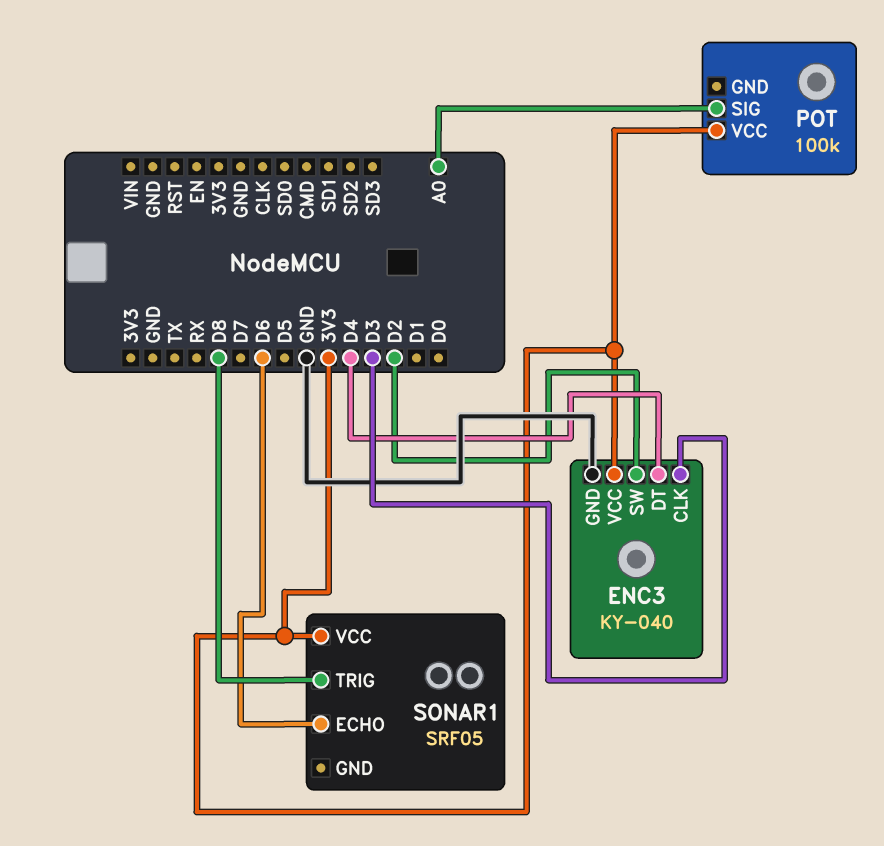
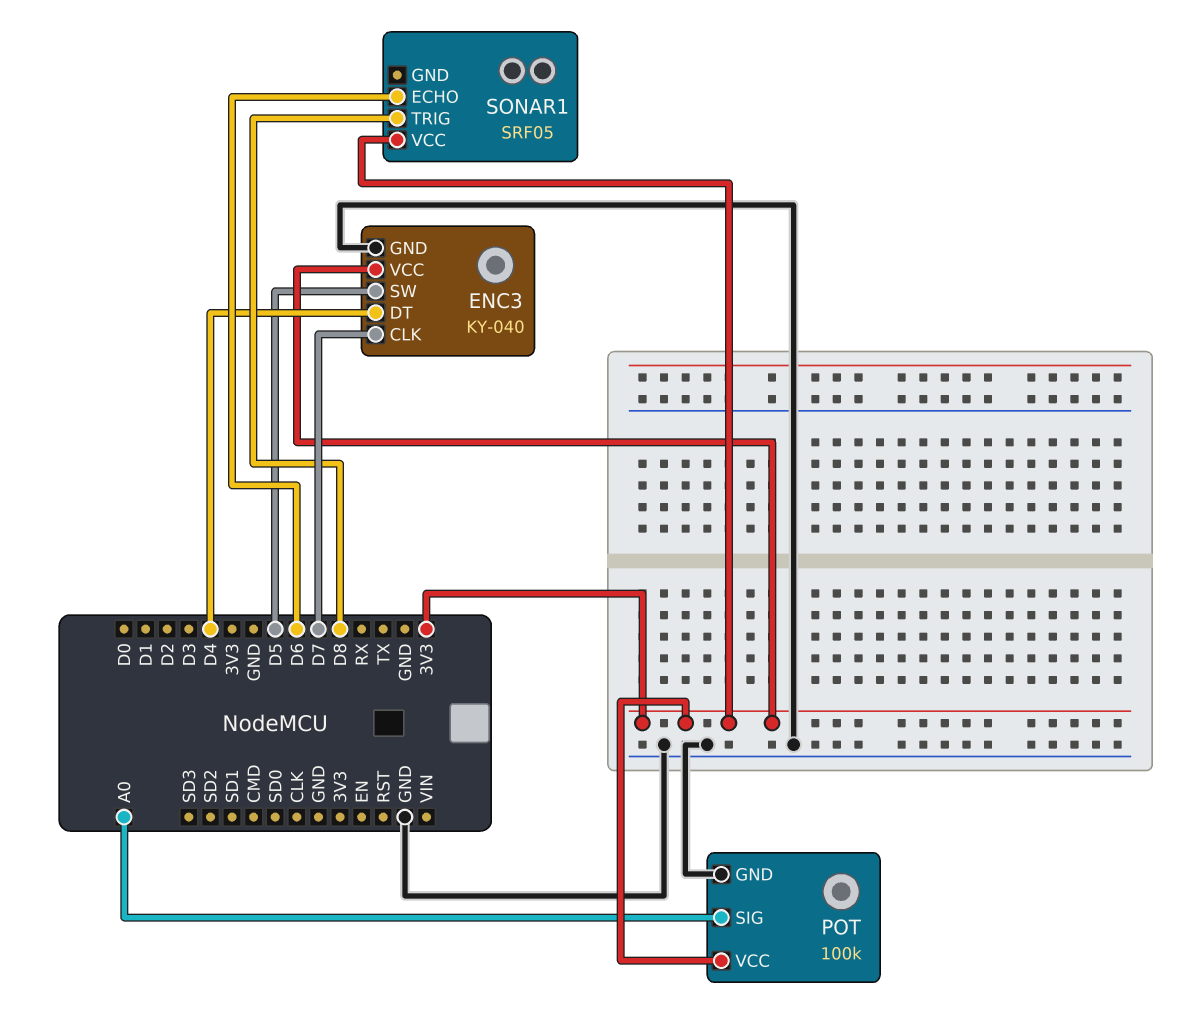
ENC3 pin CLK: D3 -> D7
ENC3 pin SW: D2 -> D5
POT pin GND: none -> GND

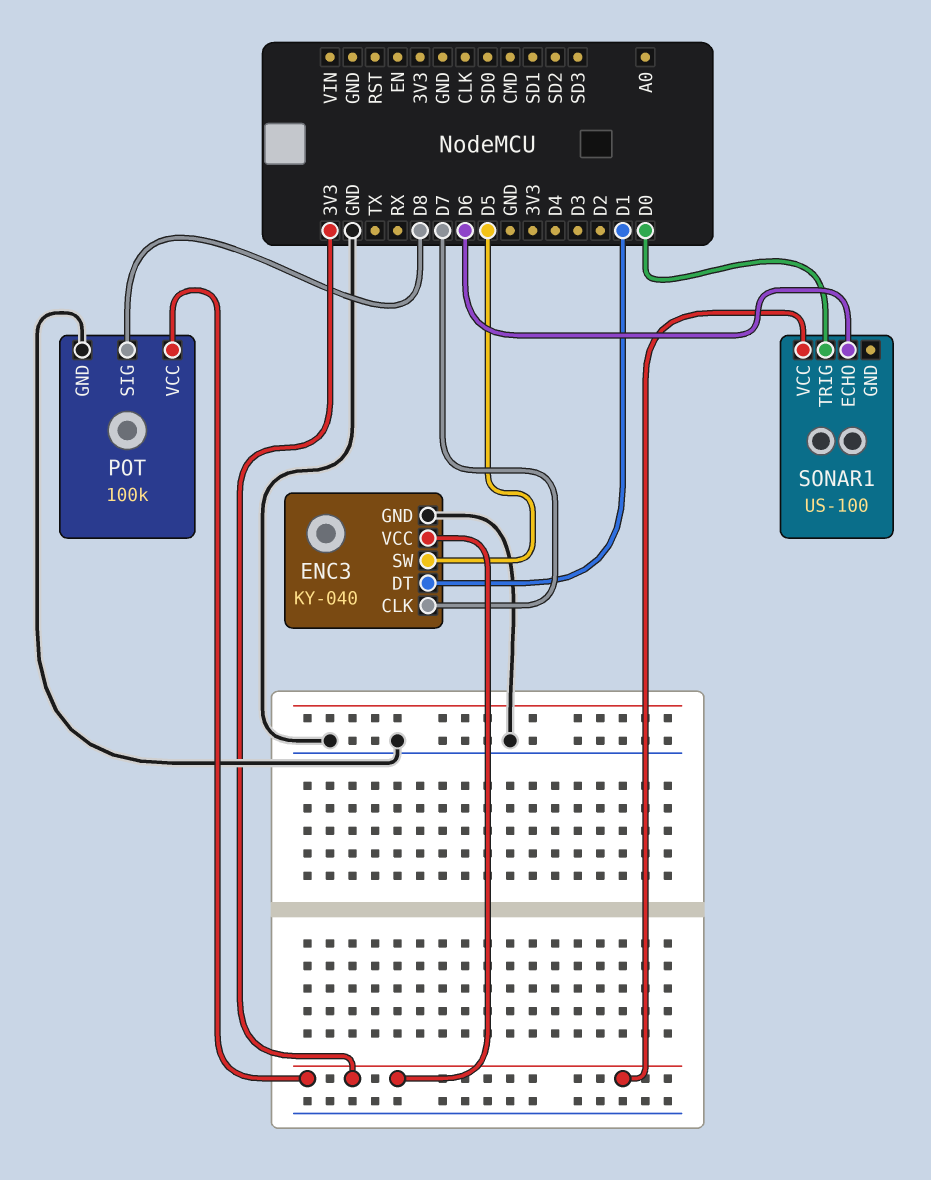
ENC3 pin DT: D4 -> D1
POT pin SIG: A0 -> D8
SONAR1: SRF05 -> US-100
SONAR1 pin TRIG: D8 -> D0

